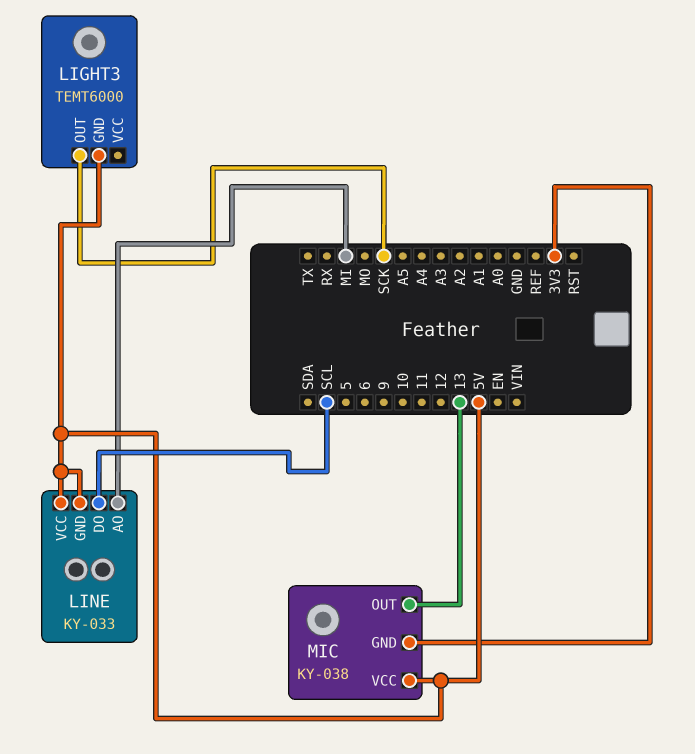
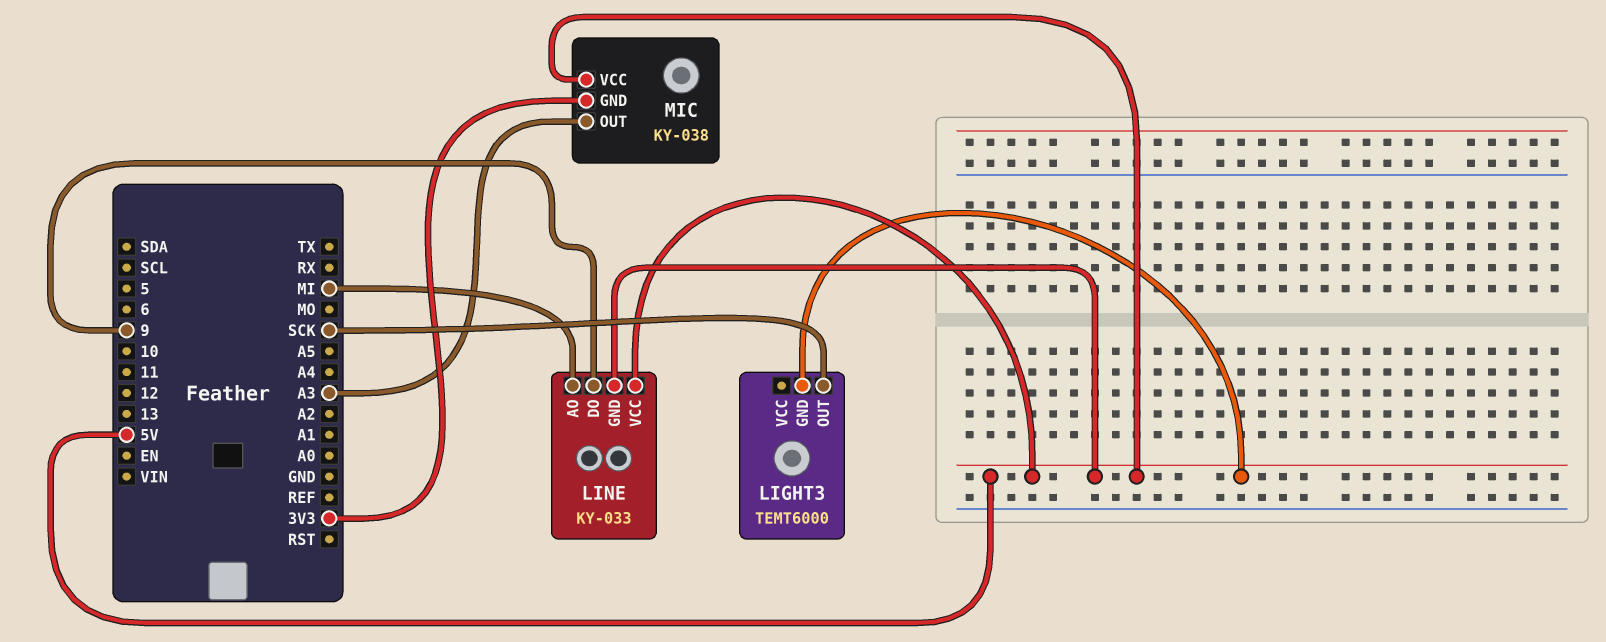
LINE pin DO: SCL -> 9
MIC pin OUT: 13 -> A3

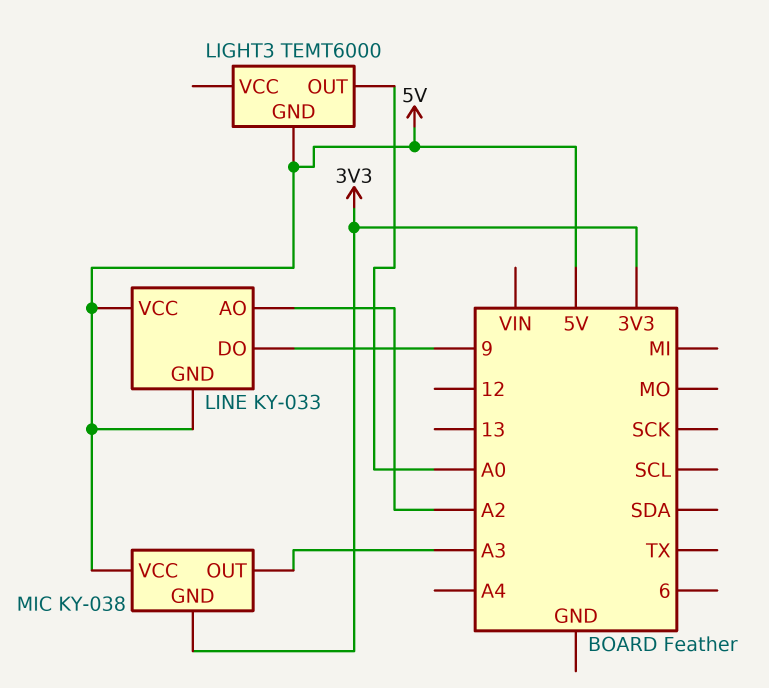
LIGHT3 pin OUT: SCK -> A0
LINE pin AO: MI -> A2

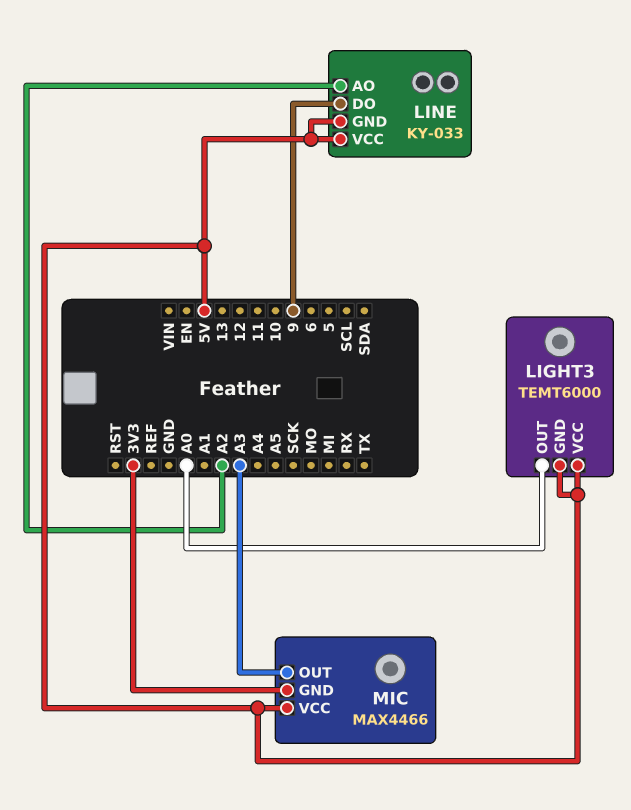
LIGHT3 pin VCC: none -> 5V
MIC: KY-038 -> MAX4466

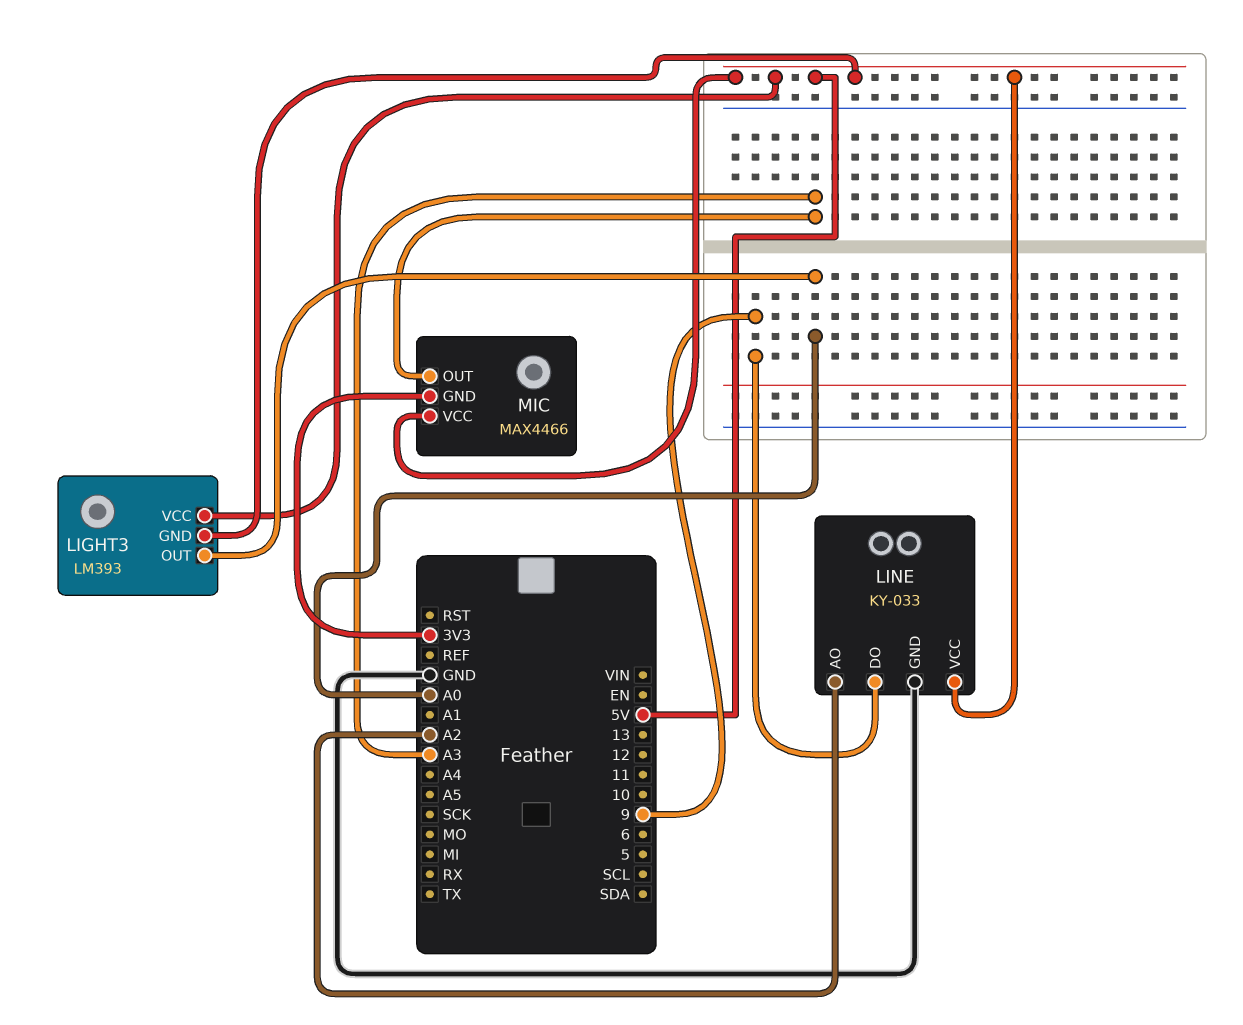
LIGHT3: TEMT6000 -> LM393
LINE pin GND: 5V -> GND

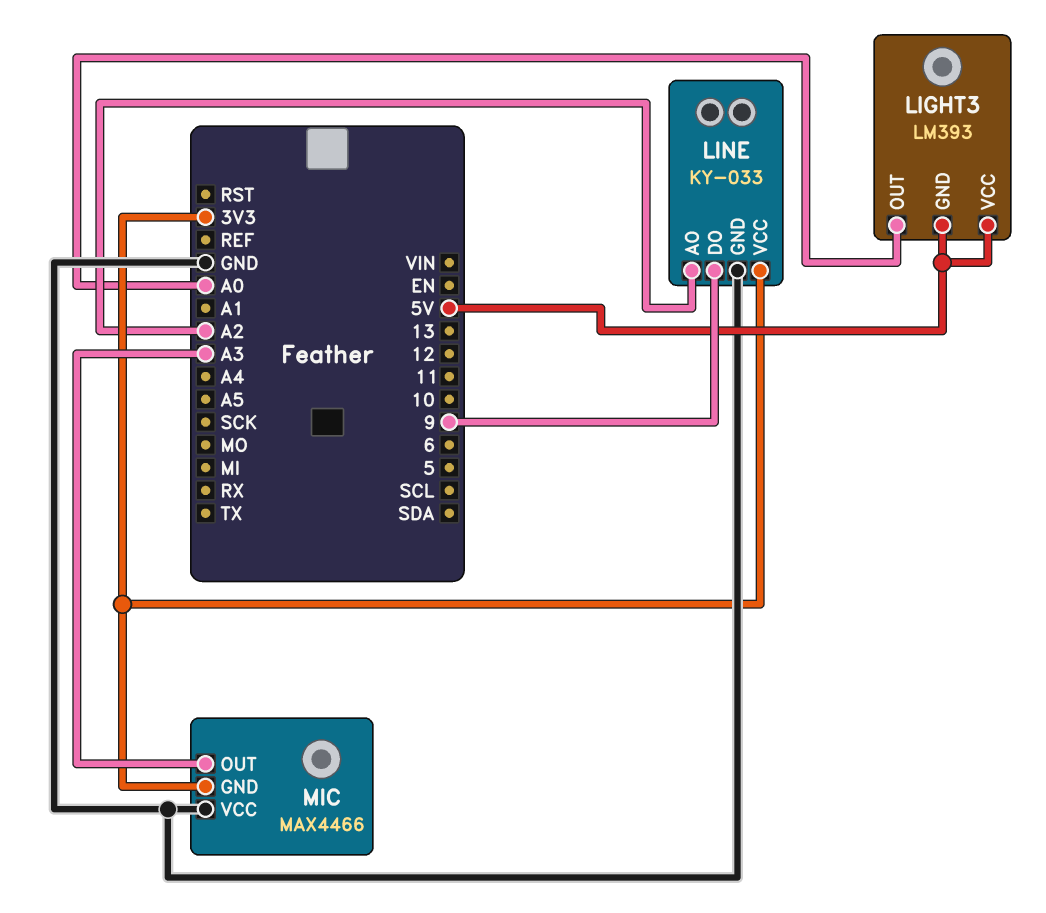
LINE pin VCC: 5V -> 3V3
MIC pin VCC: 5V -> GND

